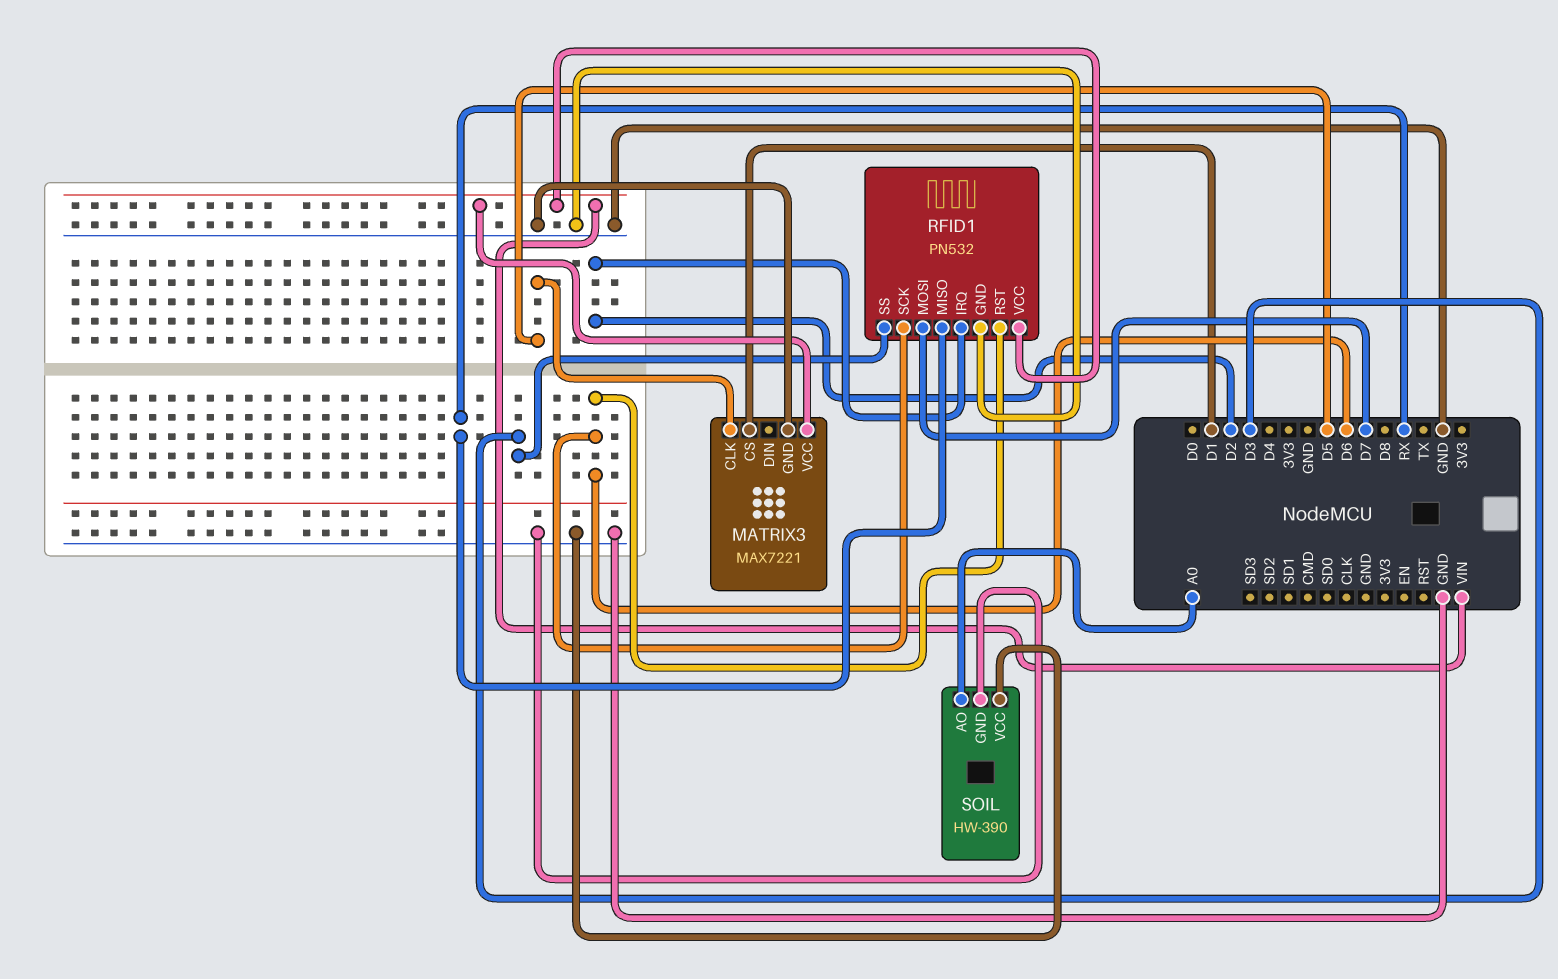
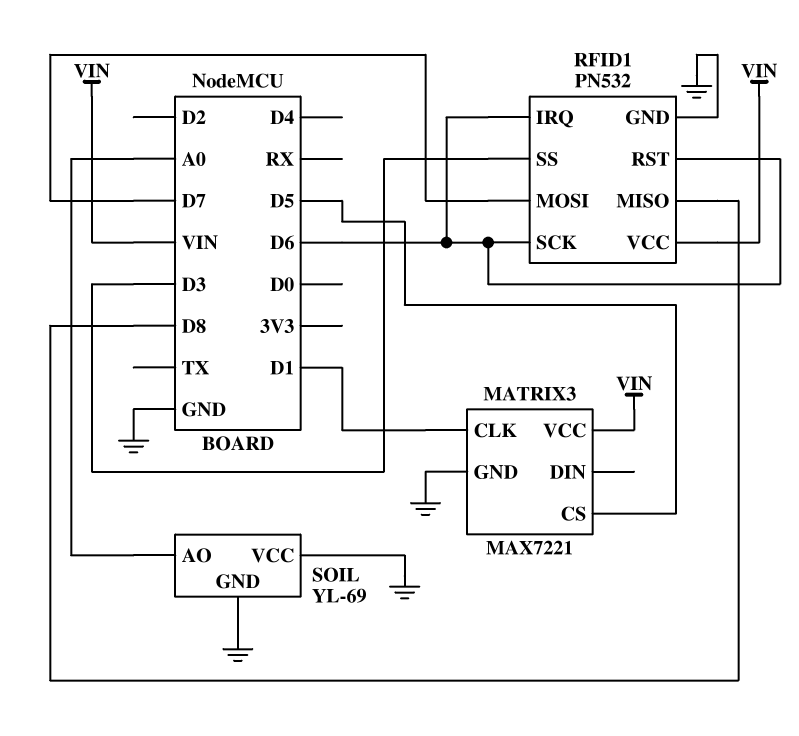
MATRIX3 pin CLK: D5 -> D1
MATRIX3 pin CS: D1 -> D5
RFID1 pin IRQ: D2 -> D6
RFID1 pin MISO: RX -> D8
SOIL: HW-390 -> YL-69

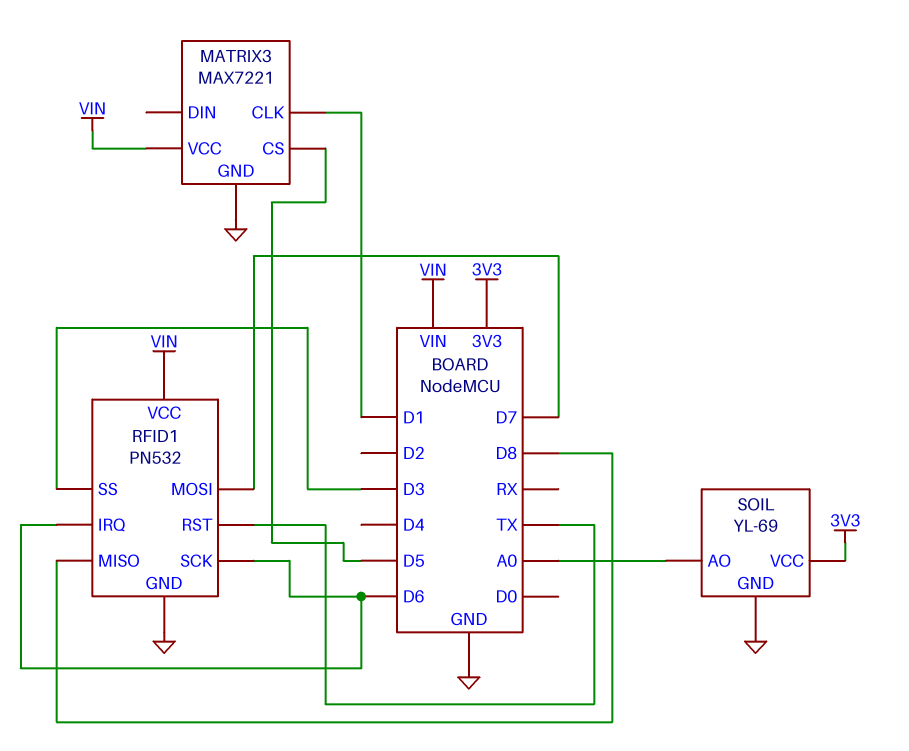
RFID1 pin RST: D6 -> TX
SOIL pin VCC: GND -> 3V3

